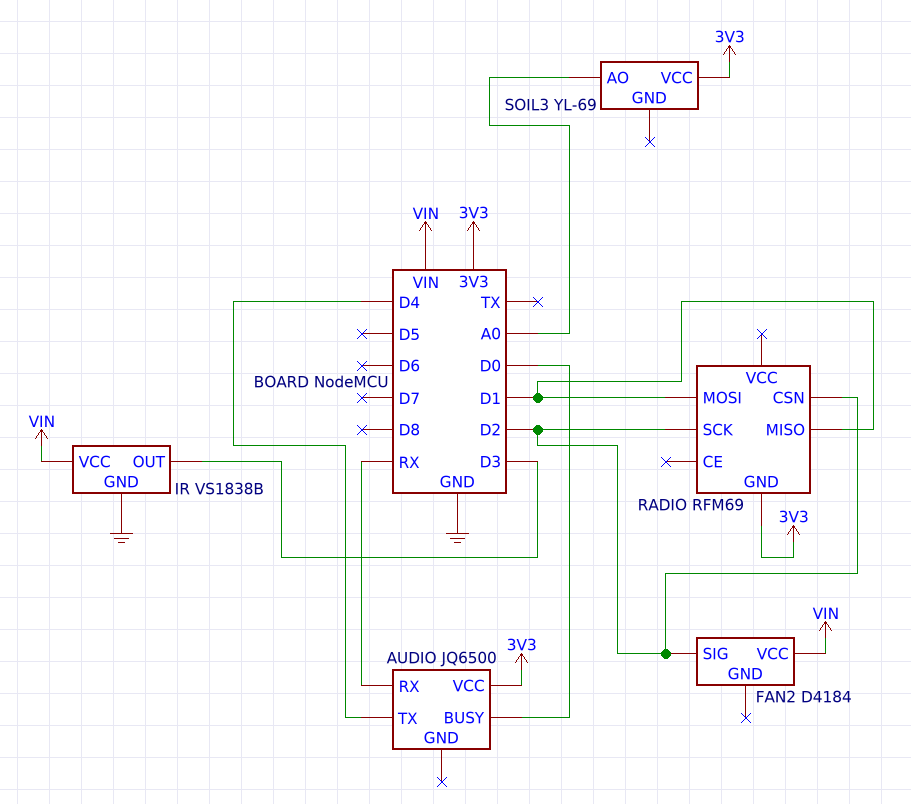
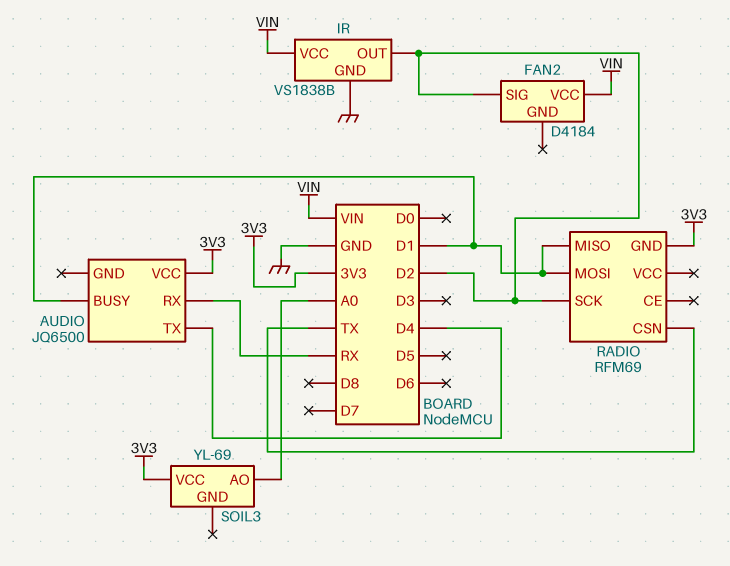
AUDIO pin BUSY: D0 -> D1
IR pin OUT: D3 -> D2
RADIO pin CSN: D2 -> TX

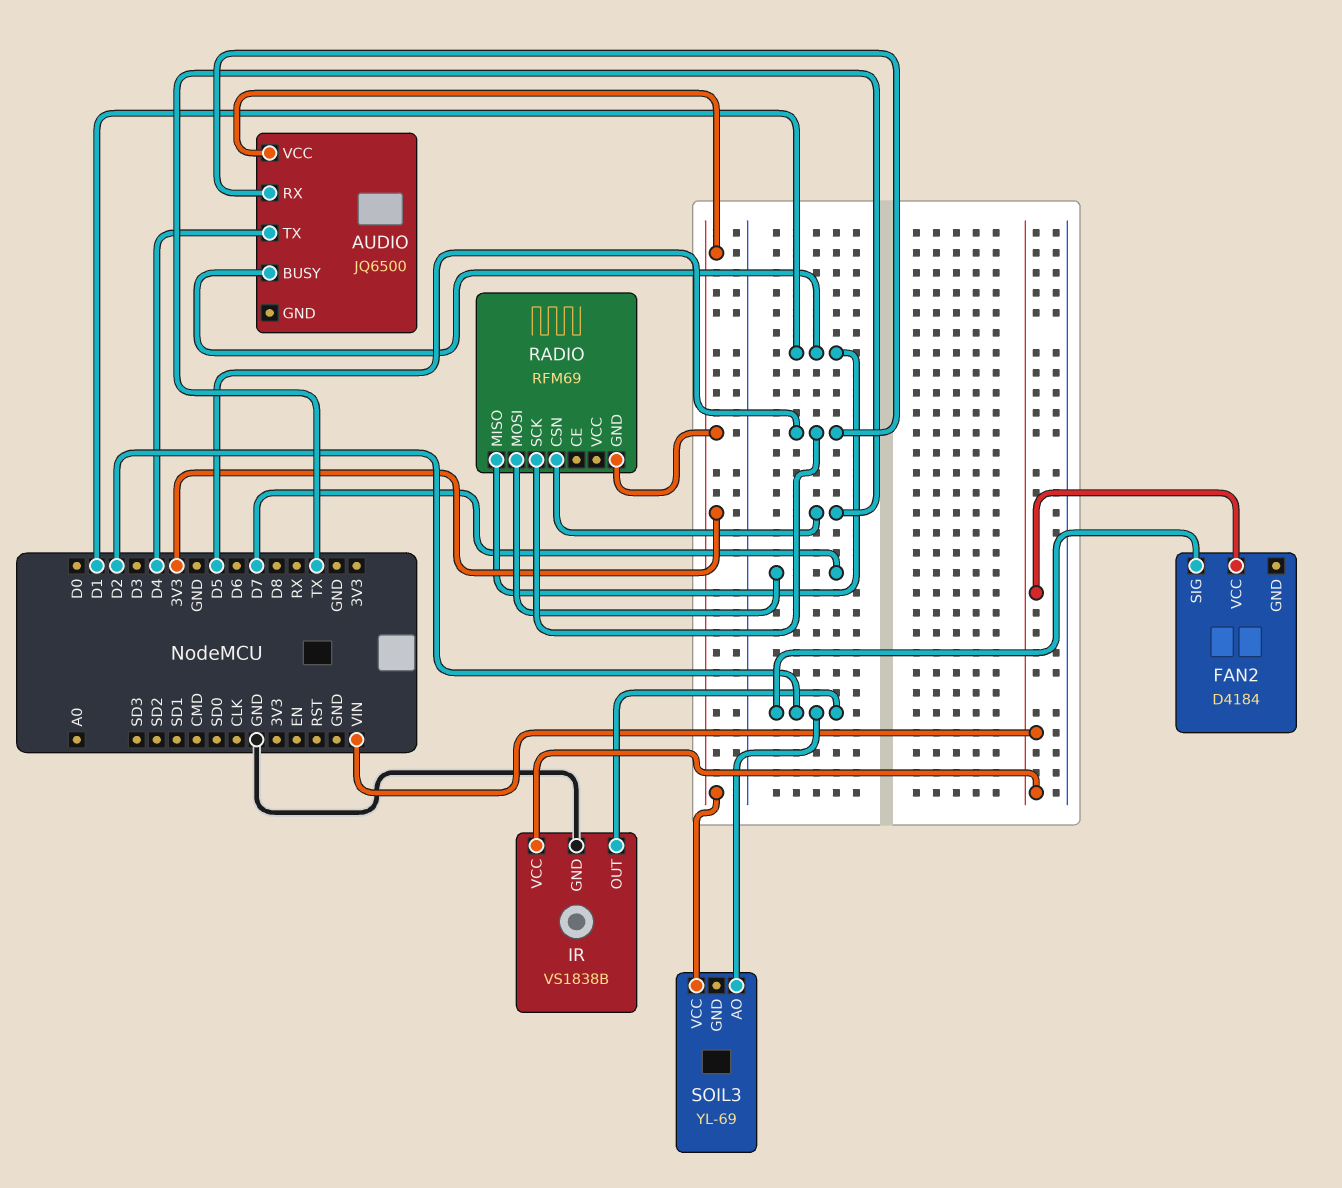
AUDIO pin RX: RX -> D5
RADIO pin MOSI: D1 -> D7
RADIO pin SCK: D2 -> D5
SOIL3 pin AO: A0 -> D2

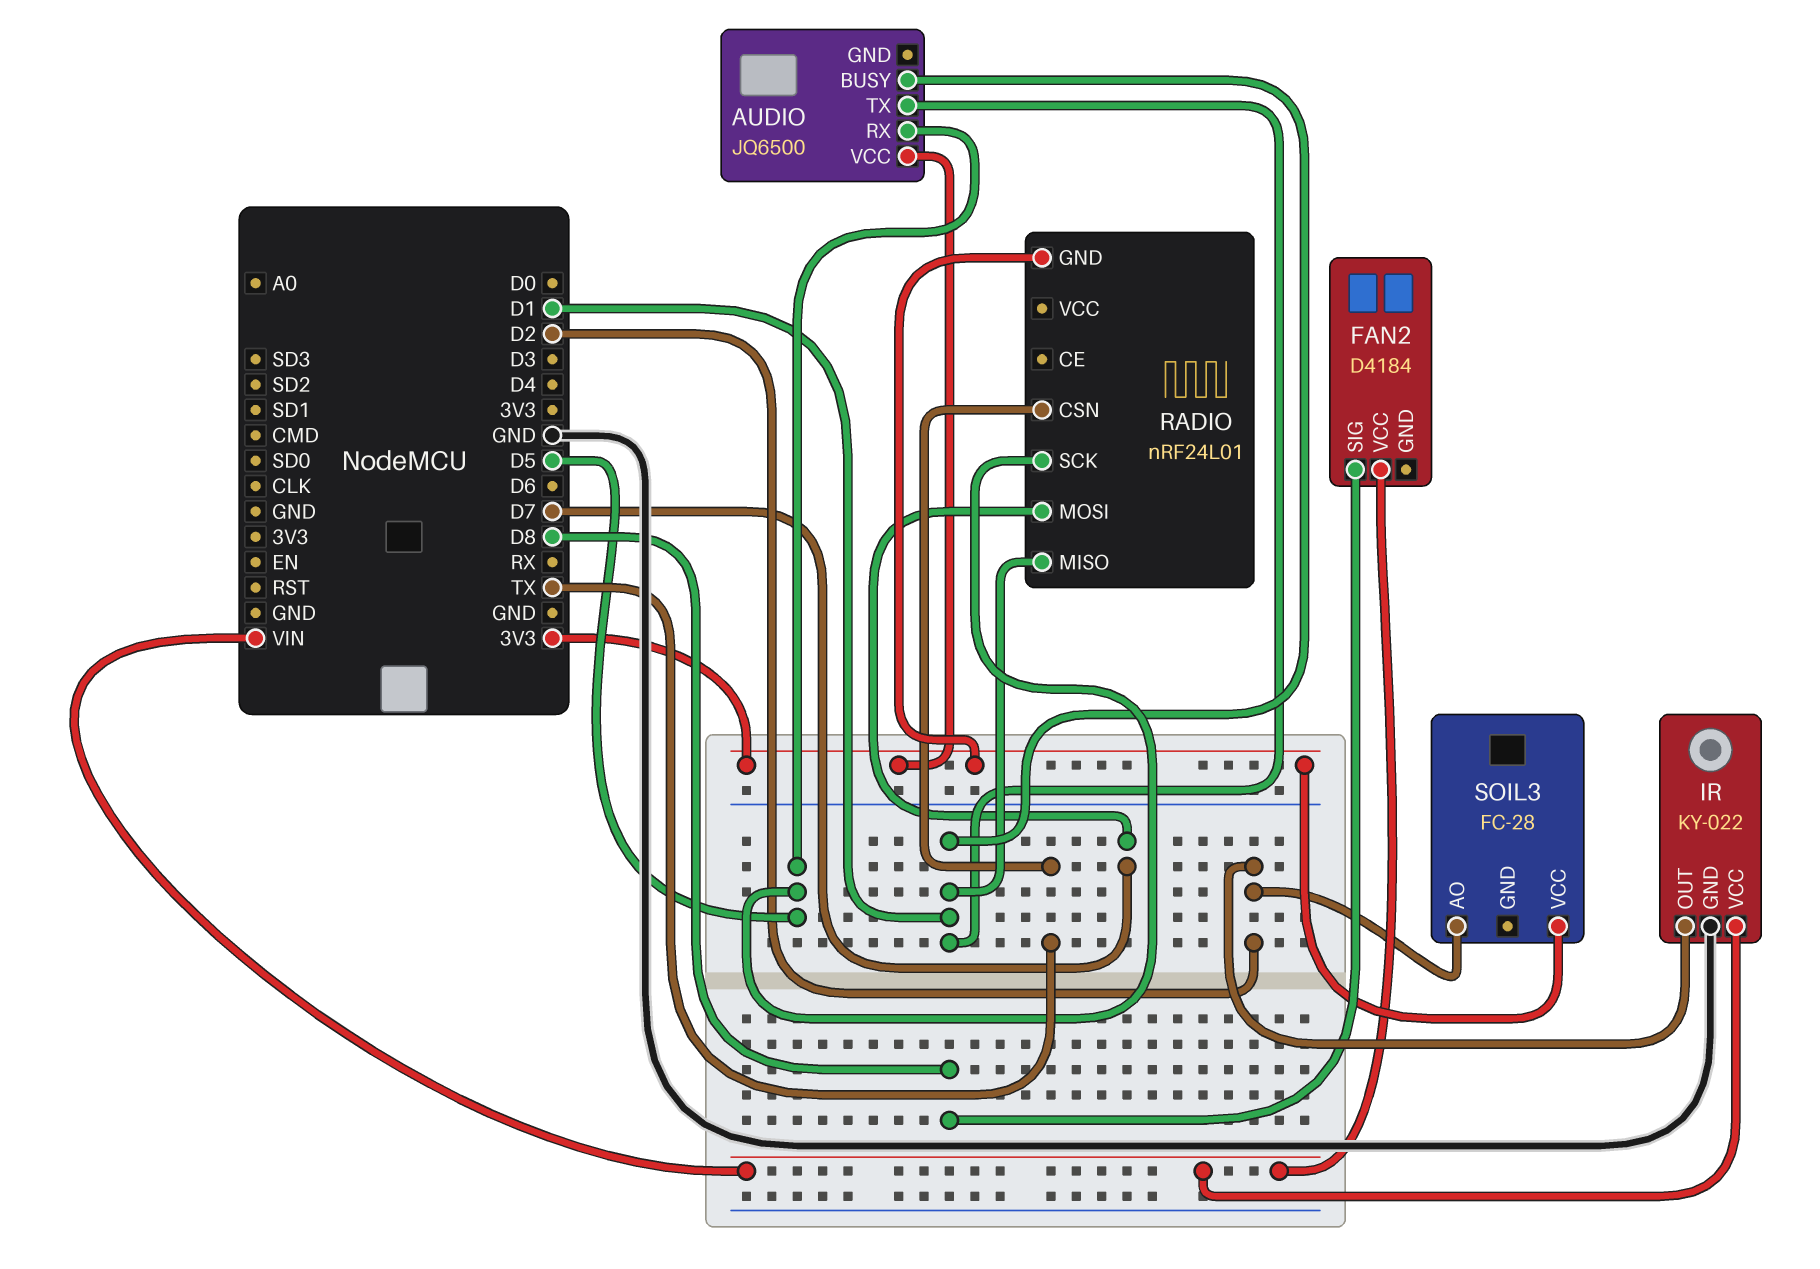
AUDIO pin TX: D4 -> D1
FAN2 pin SIG: D2 -> D8
IR: VS1838B -> KY-022
RADIO: RFM69 -> nRF24L01
SOIL3: YL-69 -> FC-28

